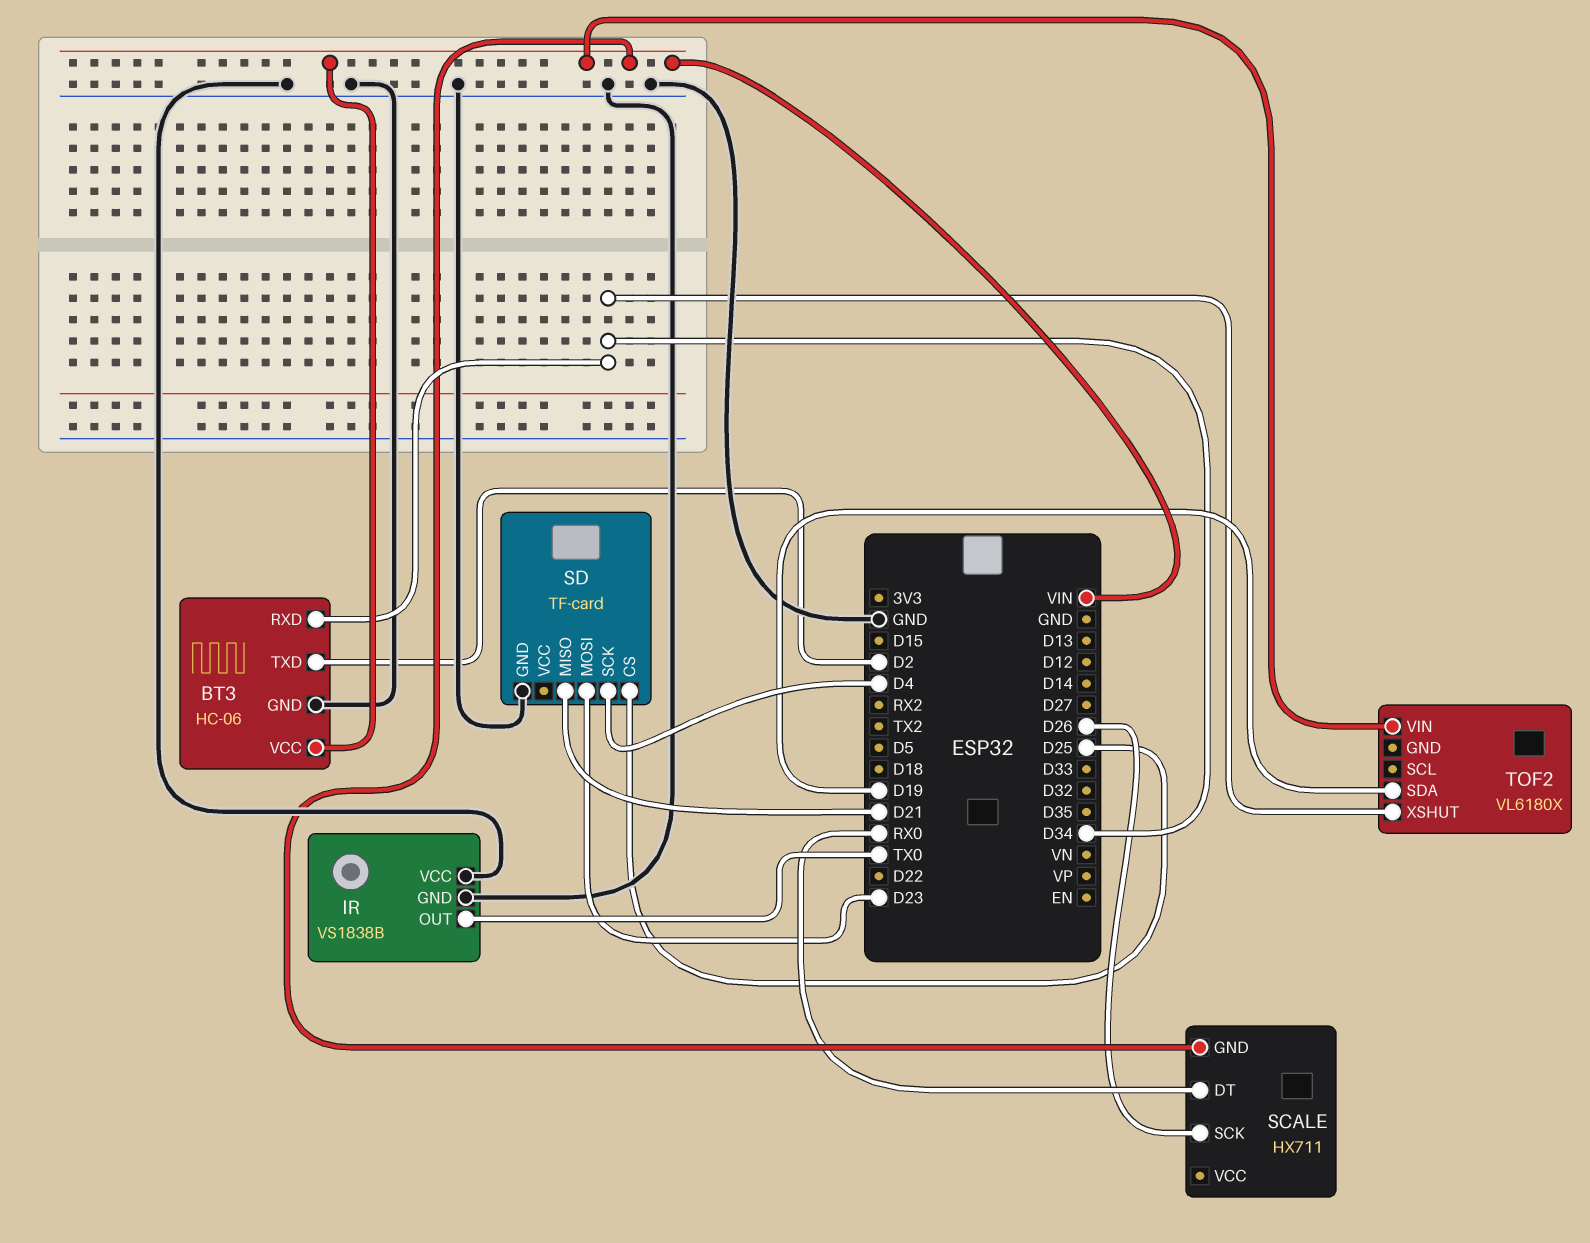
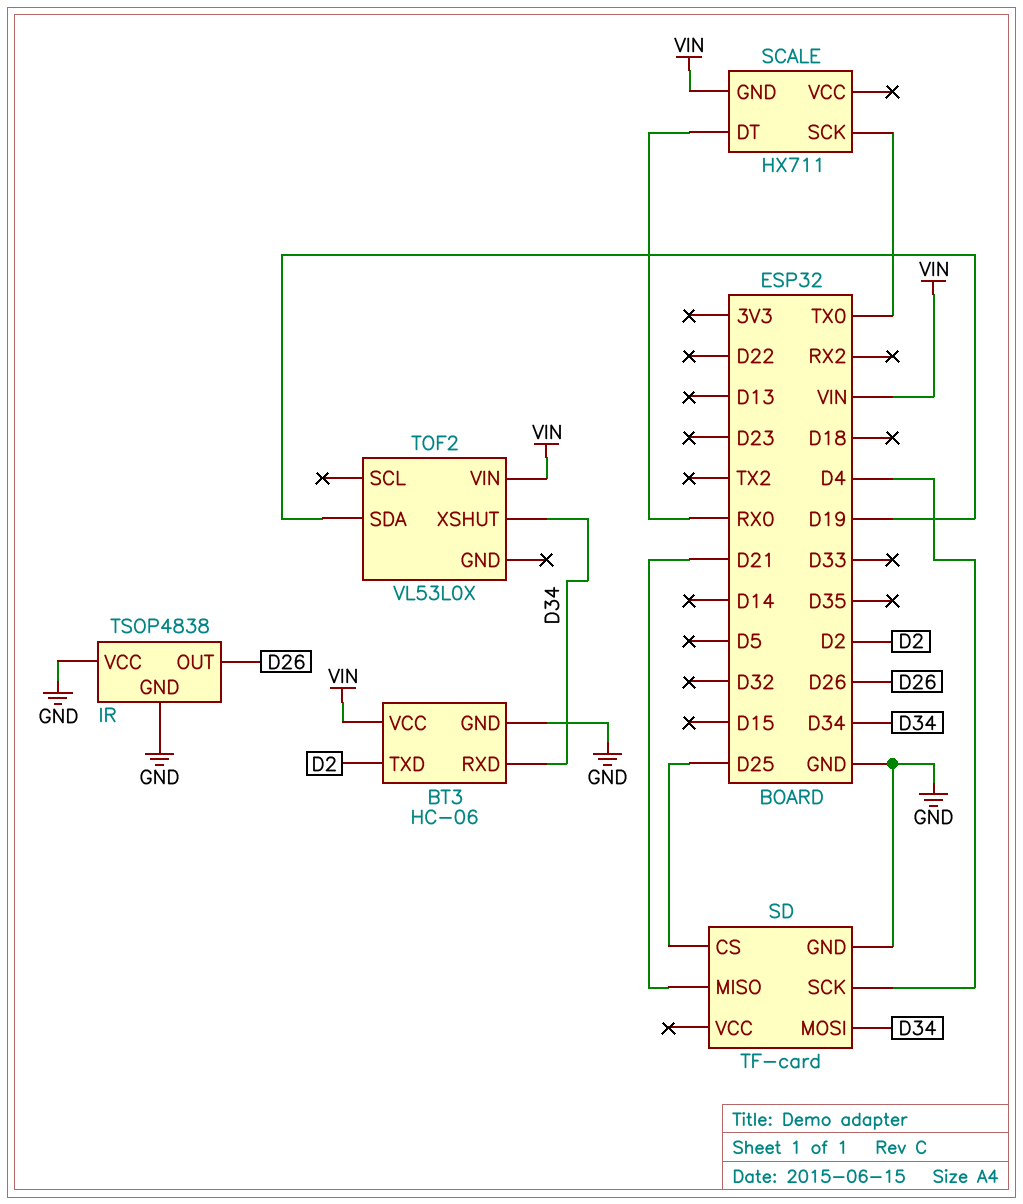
IR: VS1838B -> TSOP4838
IR pin OUT: TX0 -> D26
SCALE pin SCK: D26 -> TX0
SD pin MOSI: D23 -> D34
TOF2: VL6180X -> VL53L0X

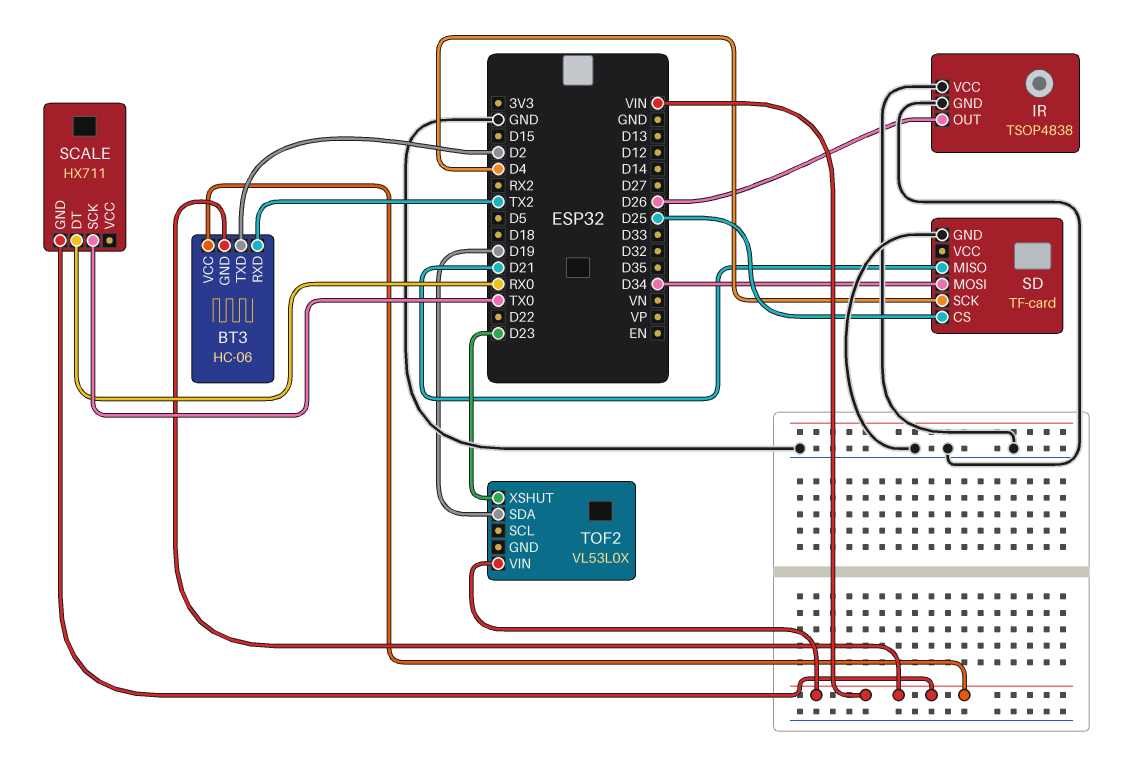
BT3 pin GND: GND -> VIN
BT3 pin RXD: D34 -> TX2
TOF2 pin XSHUT: D34 -> D23

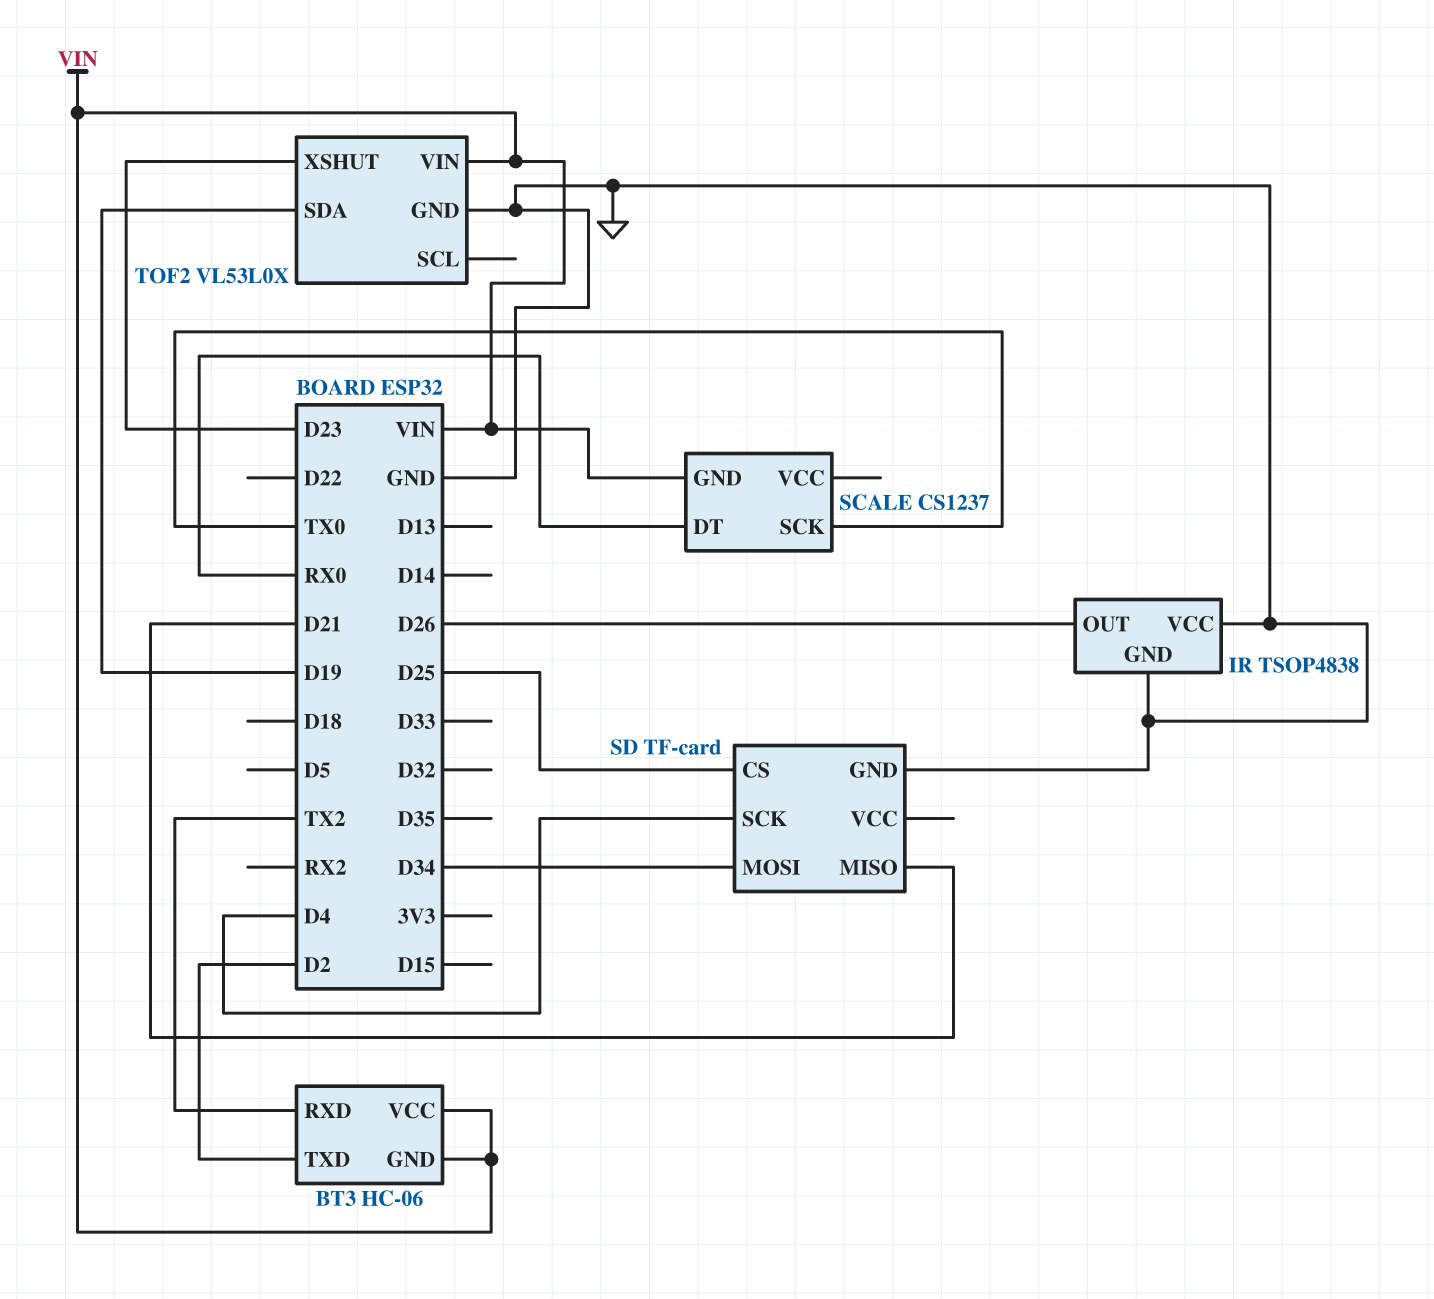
SCALE: HX711 -> CS1237
TOF2 pin GND: none -> GND

